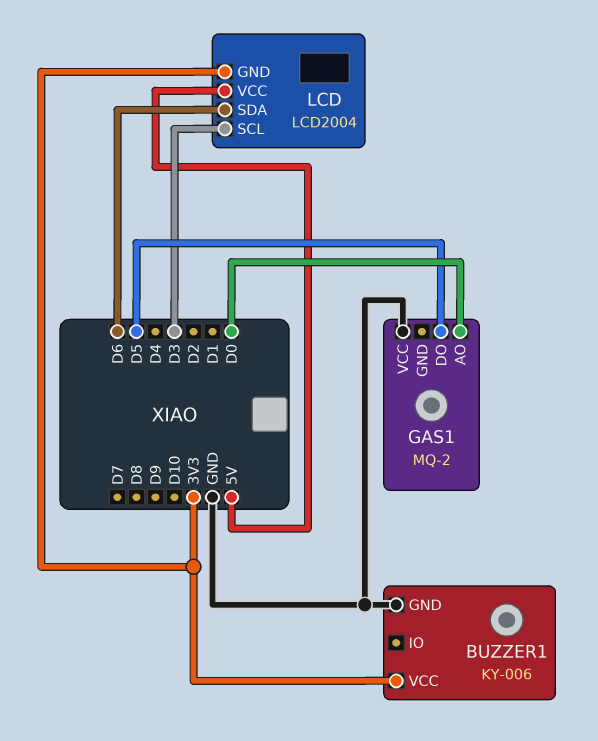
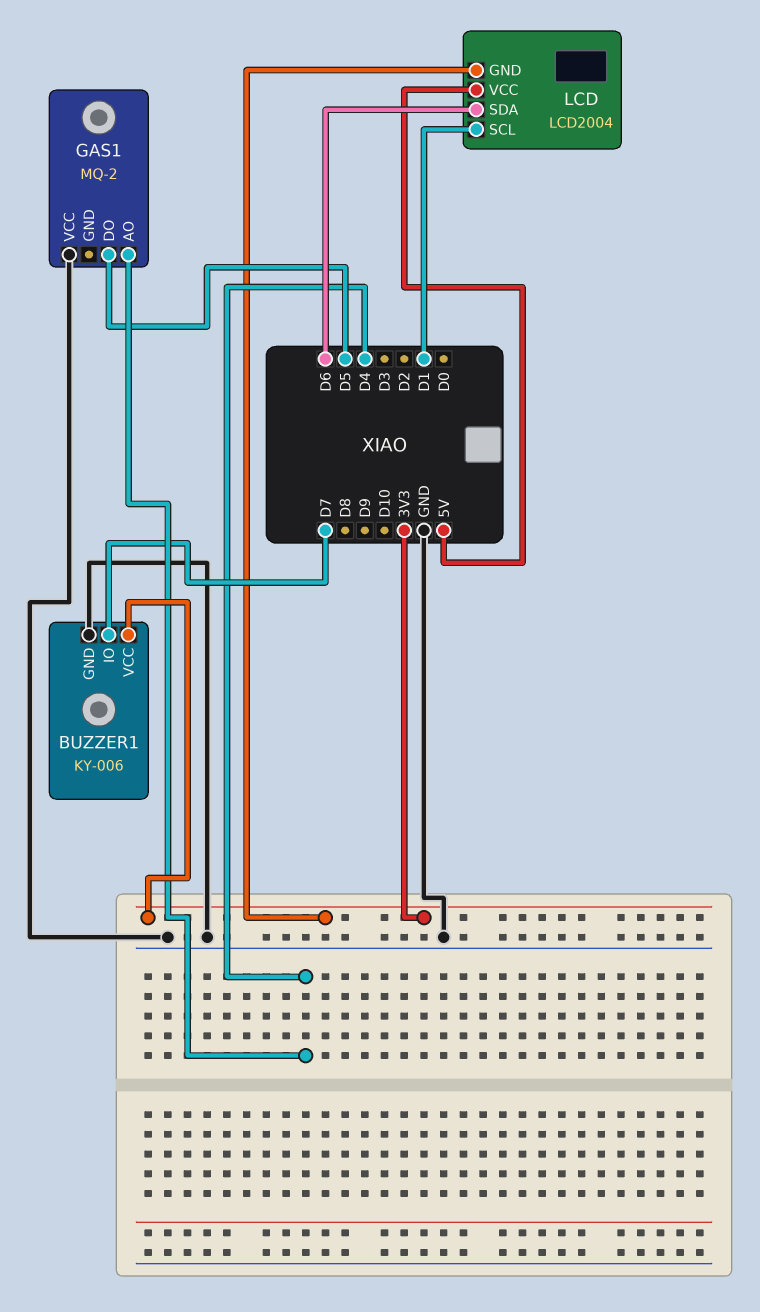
BUZZER1 pin IO: none -> D7
GAS1 pin AO: D0 -> D4
LCD pin SCL: D3 -> D1

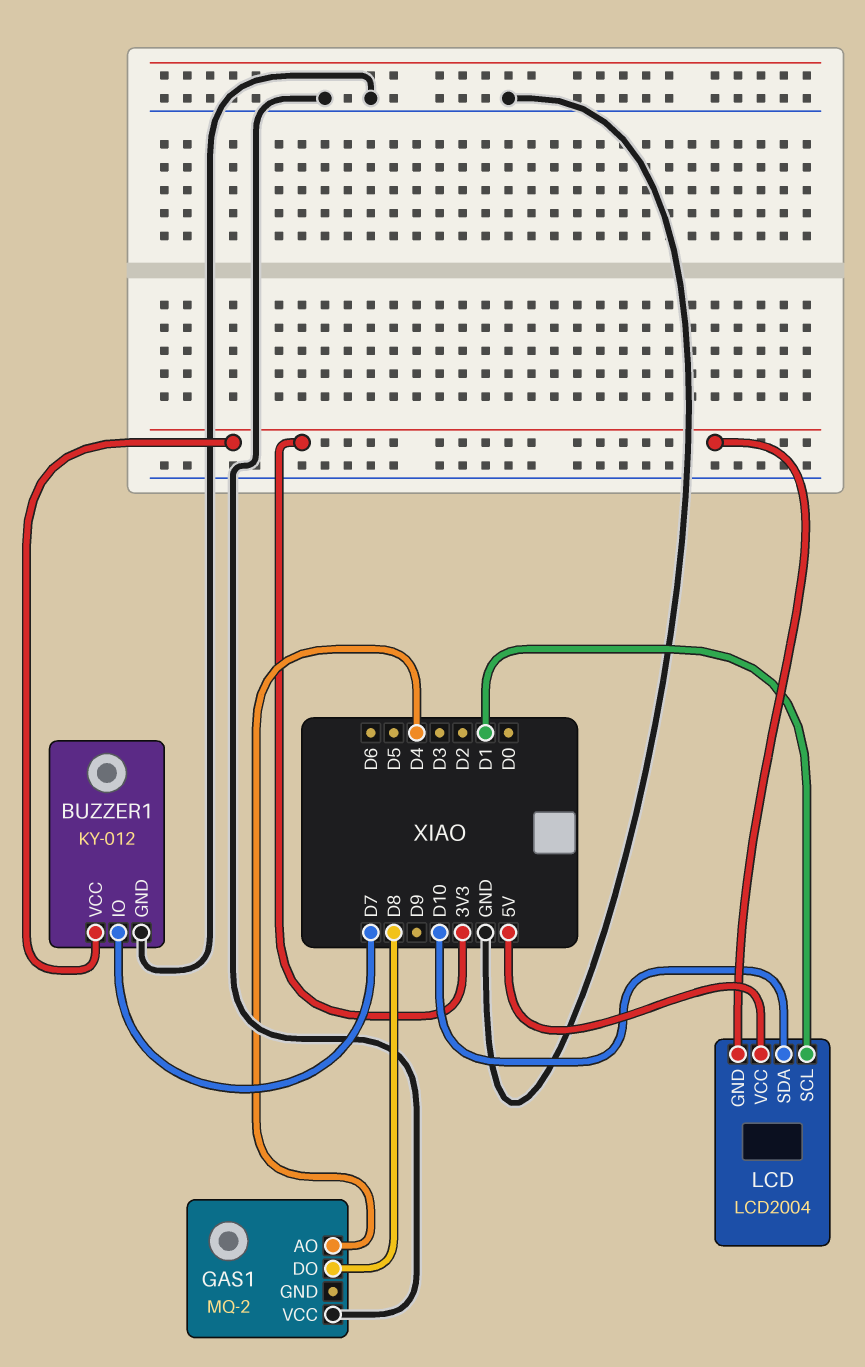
BUZZER1: KY-006 -> KY-012
GAS1 pin DO: D5 -> D8
LCD pin SDA: D6 -> D10

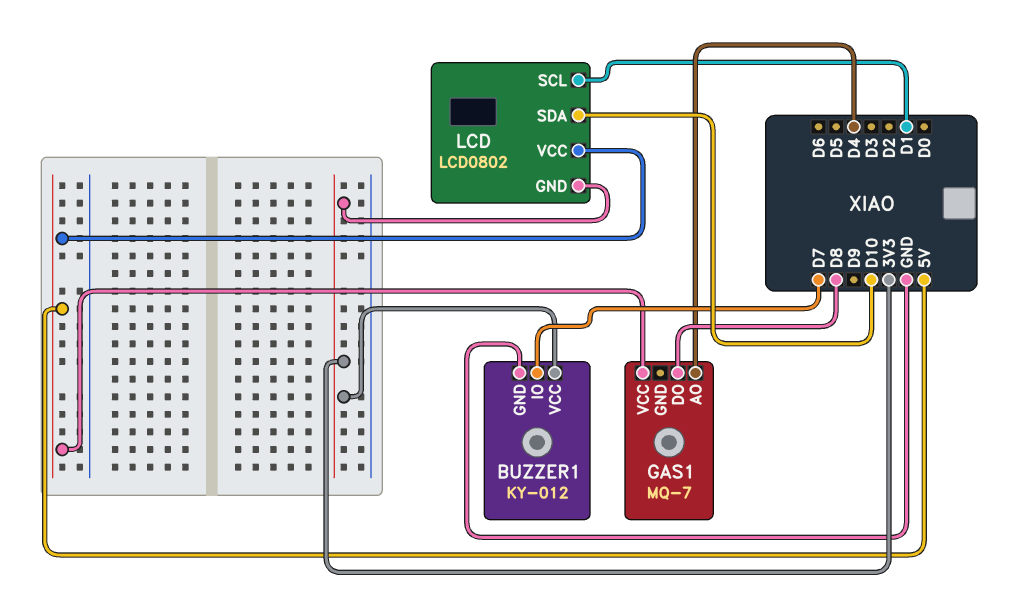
GAS1: MQ-2 -> MQ-7
GAS1 pin VCC: GND -> 5V
LCD: LCD2004 -> LCD0802

